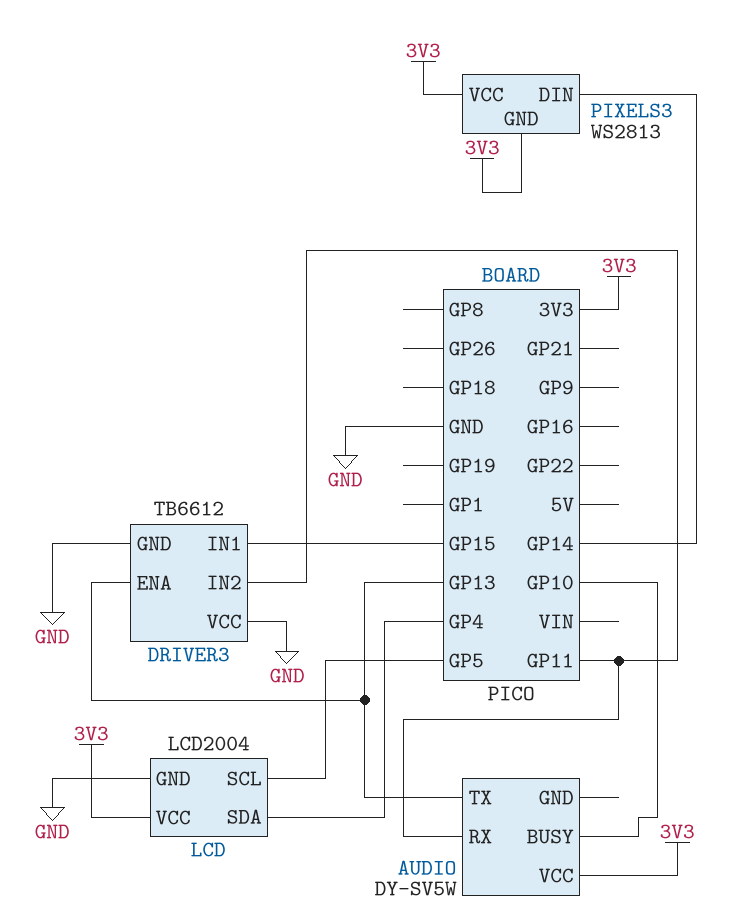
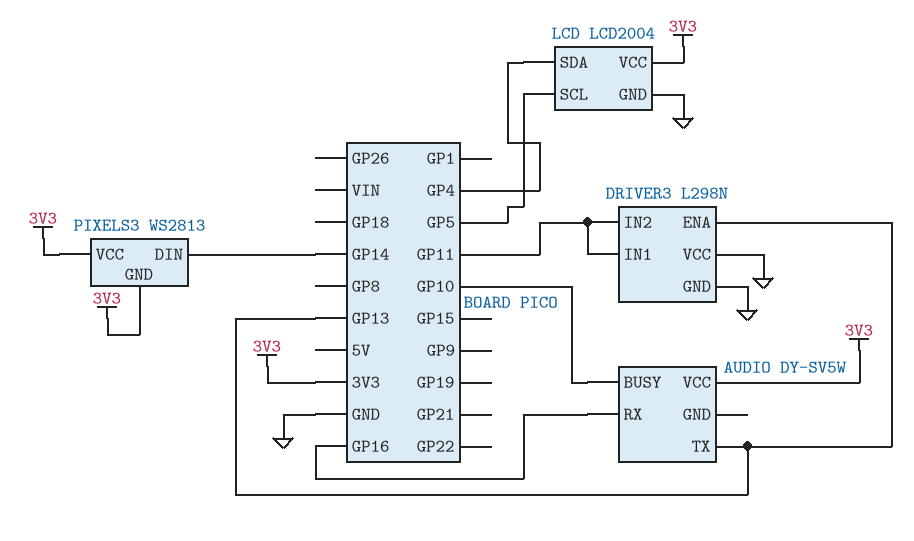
AUDIO pin RX: GP11 -> GP16
DRIVER3: TB6612 -> L298N
DRIVER3 pin IN1: GP15 -> GP11

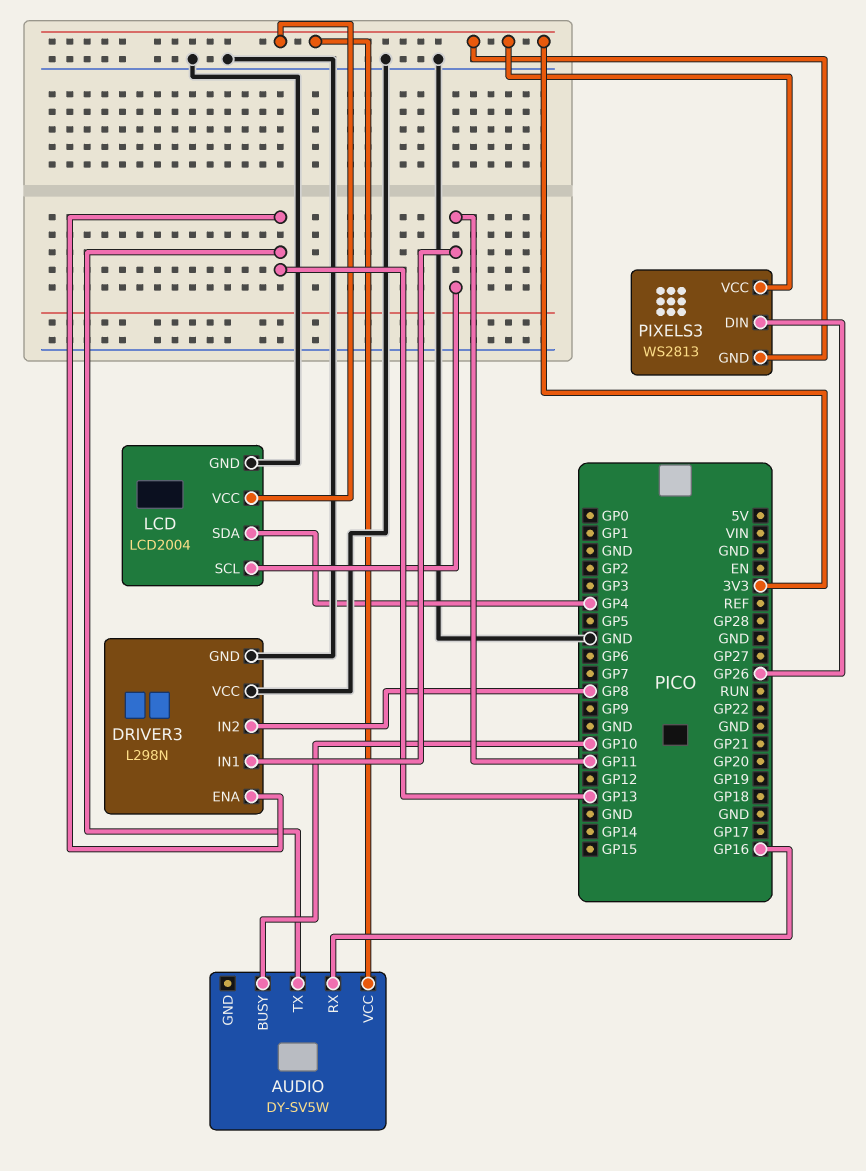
DRIVER3 pin IN2: GP11 -> GP8
LCD pin SCL: GP5 -> GP11
PIXELS3 pin DIN: GP14 -> GP26

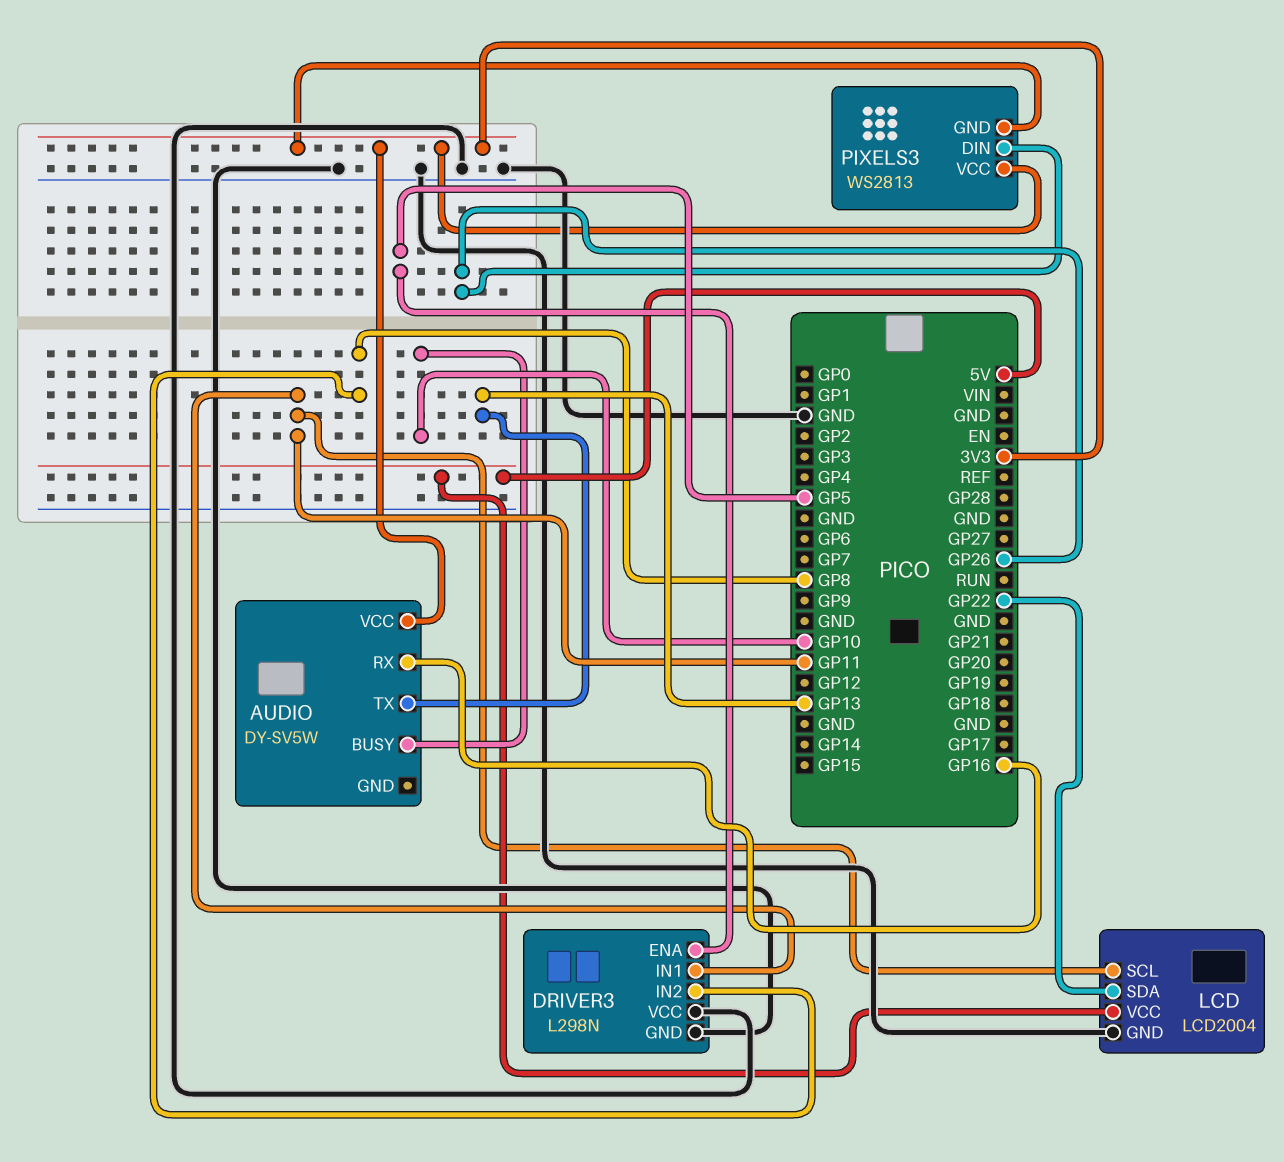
DRIVER3 pin ENA: GP13 -> GP5
LCD pin SDA: GP4 -> GP22
LCD pin VCC: 3V3 -> 5V

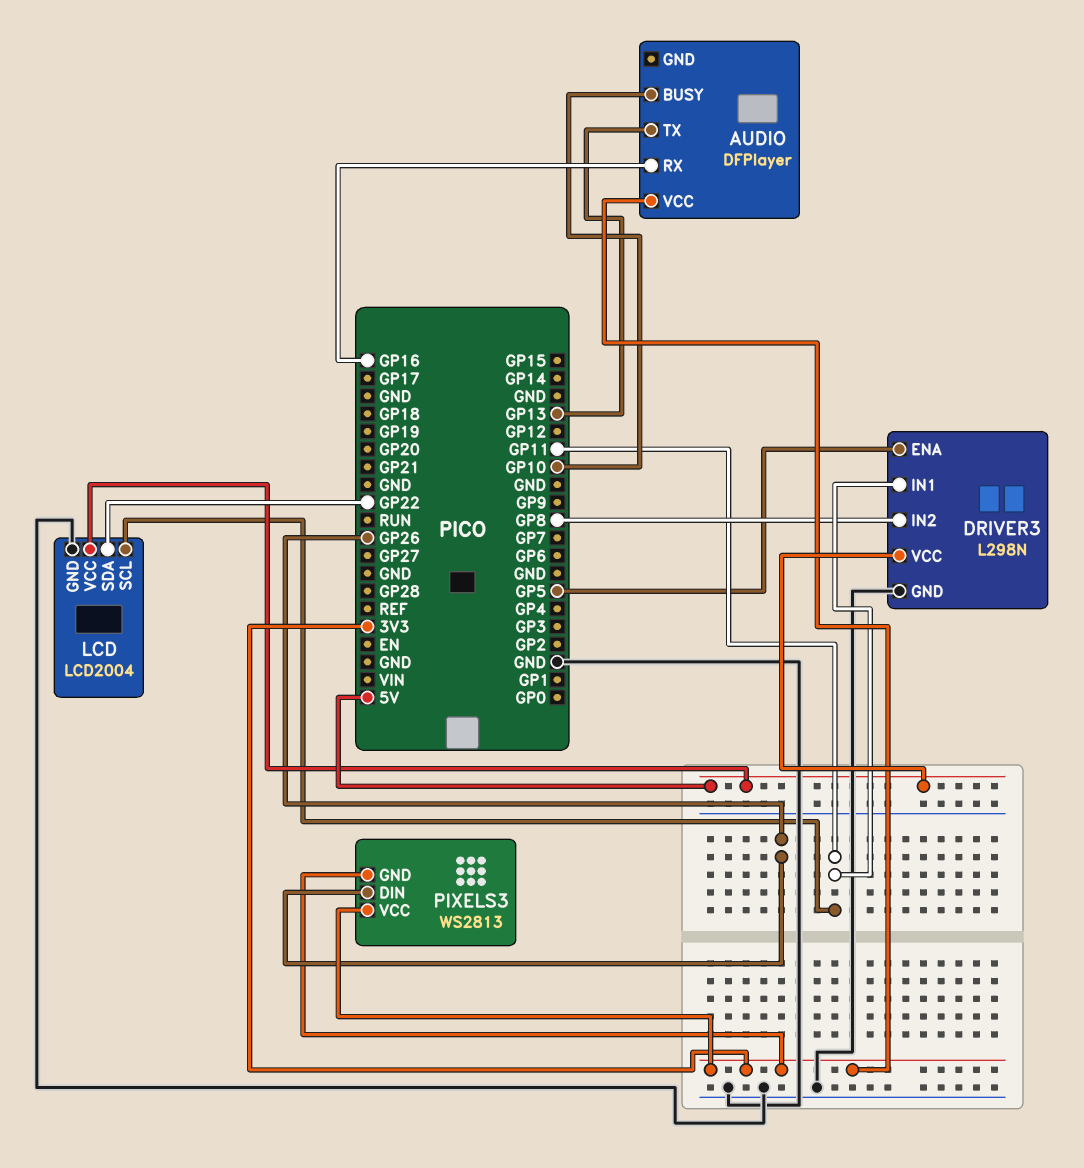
AUDIO: DY-SV5W -> DFPlayer
DRIVER3 pin VCC: GND -> 5V

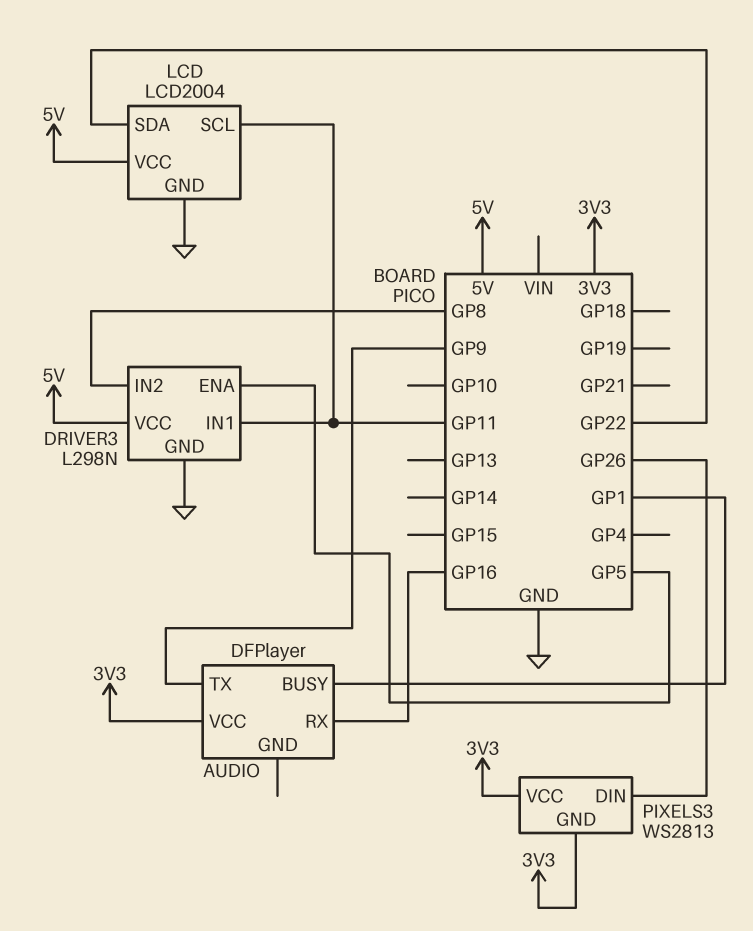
AUDIO pin BUSY: GP10 -> GP1
AUDIO pin TX: GP13 -> GP9

